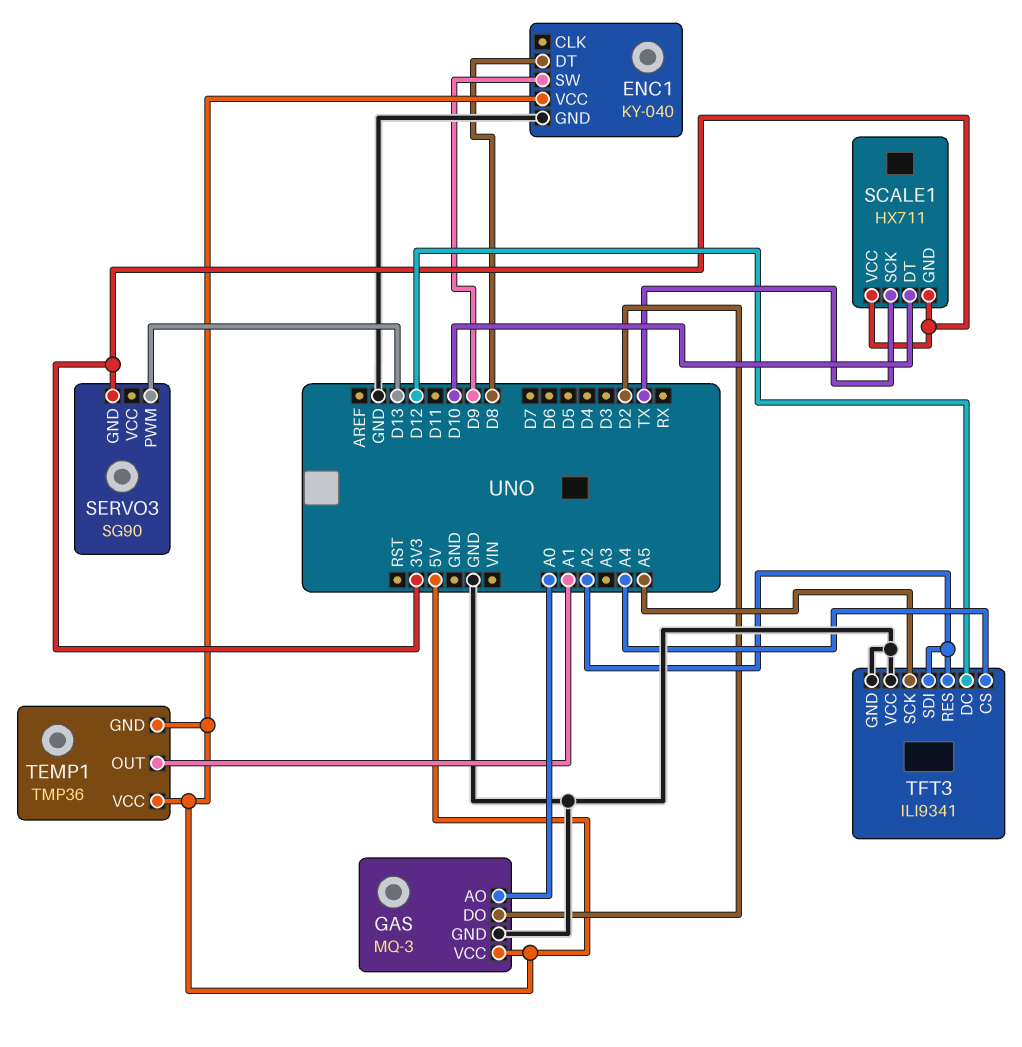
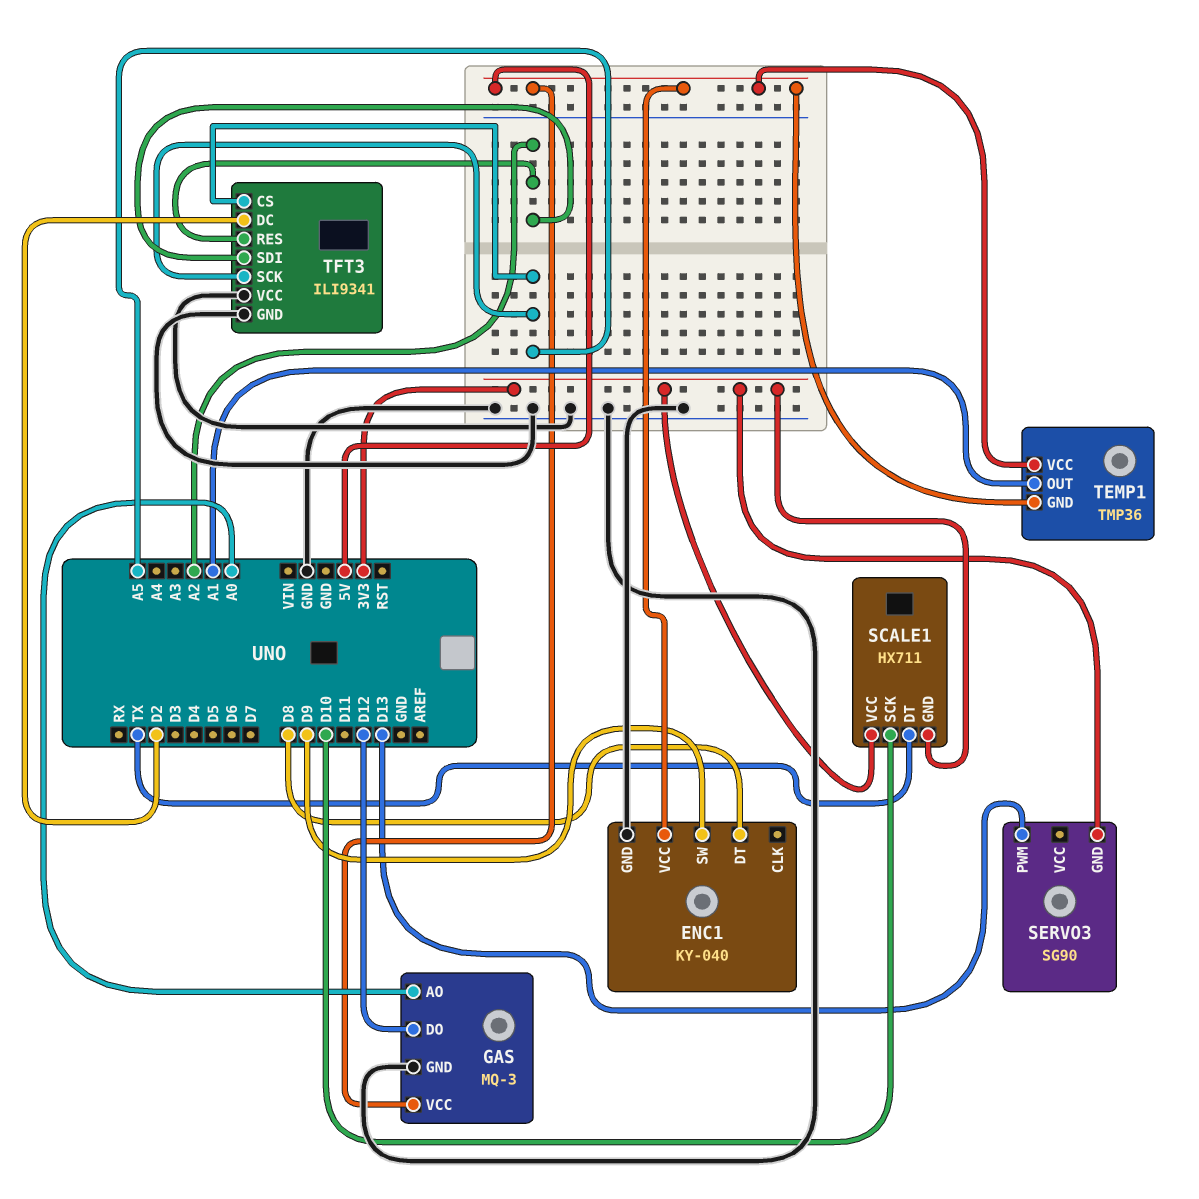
GAS pin DO: D2 -> D12
SCALE1 pin DT: D10 -> TX
SCALE1 pin SCK: TX -> D10
TFT3 pin CS: A4 -> A5
TFT3 pin DC: D12 -> D2

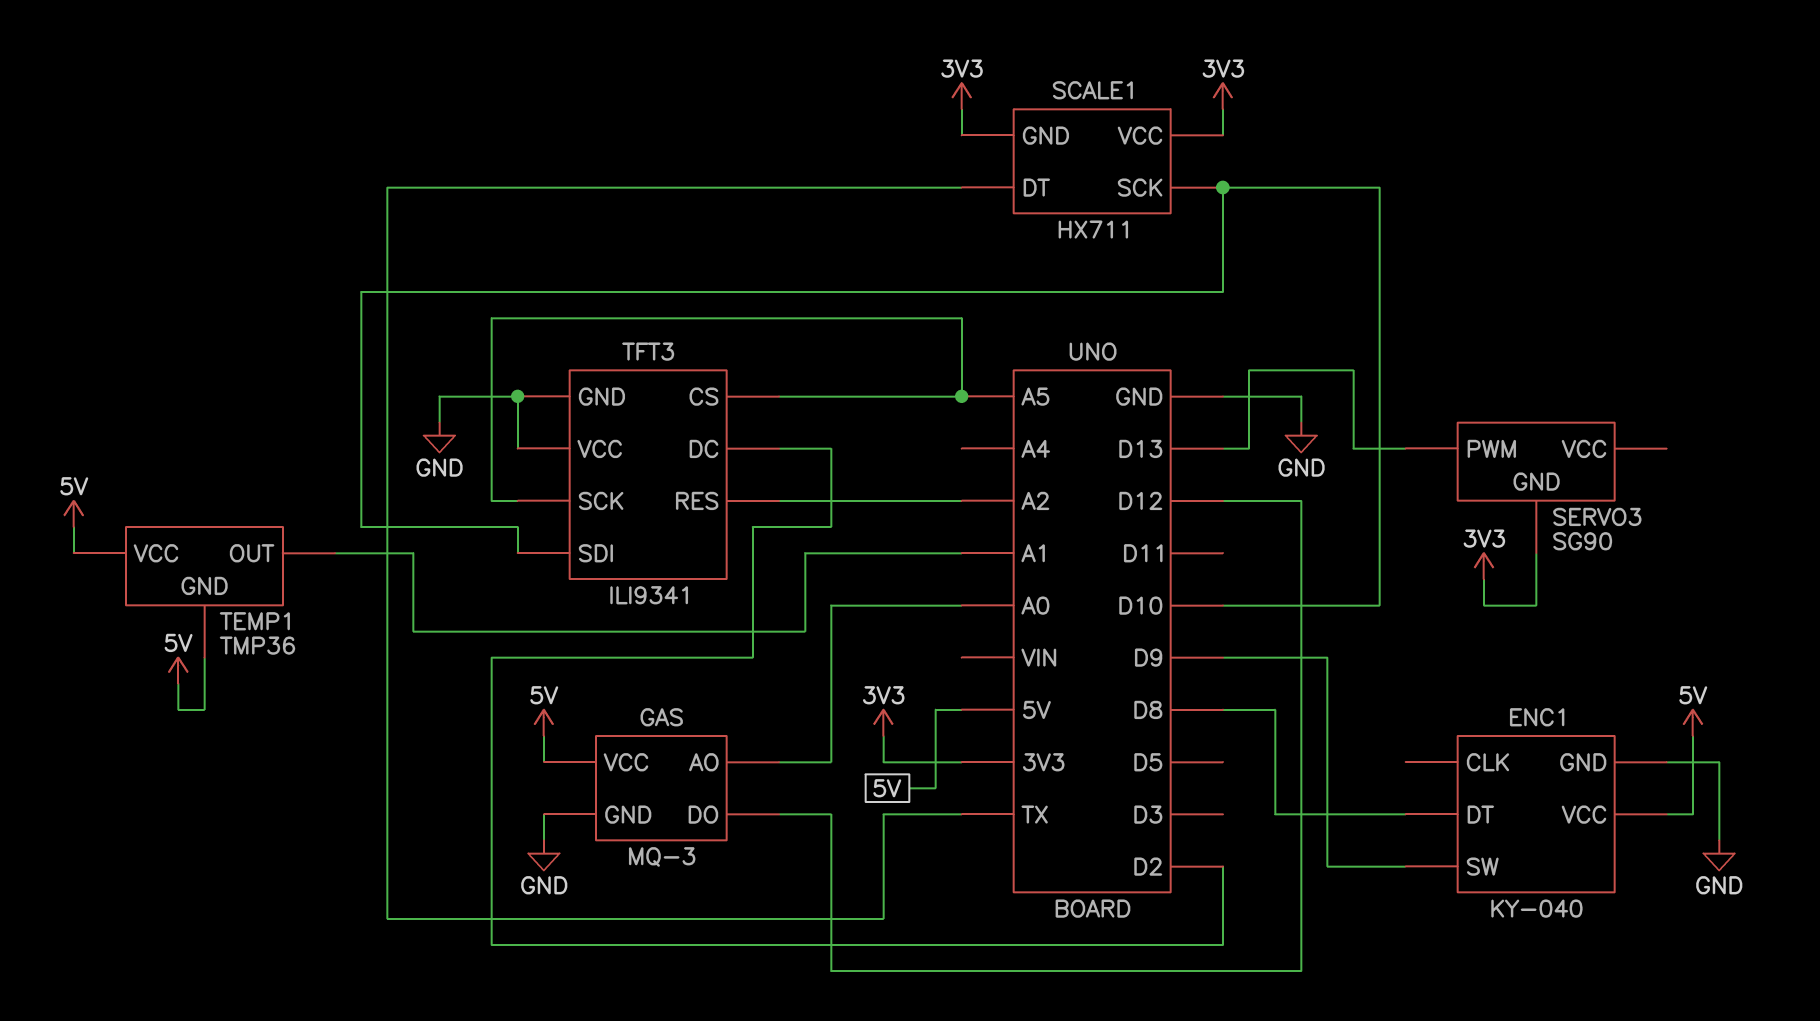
TFT3 pin SDI: A2 -> D10

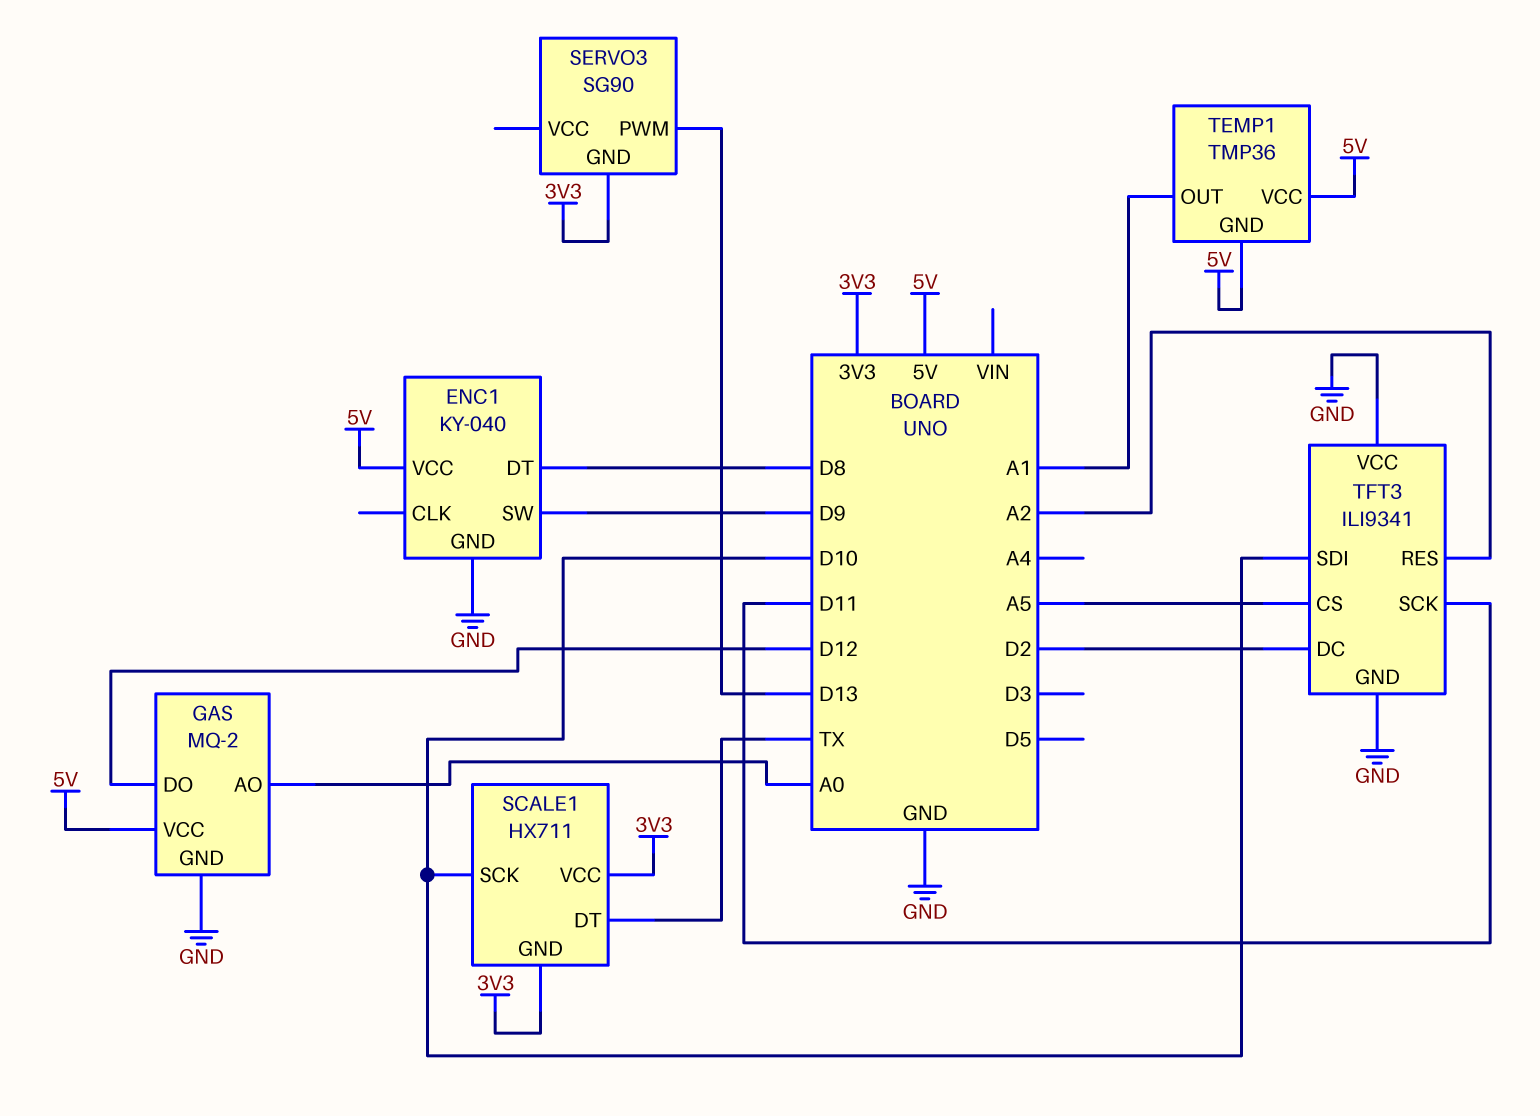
GAS: MQ-3 -> MQ-2
TFT3 pin SCK: A5 -> D11

